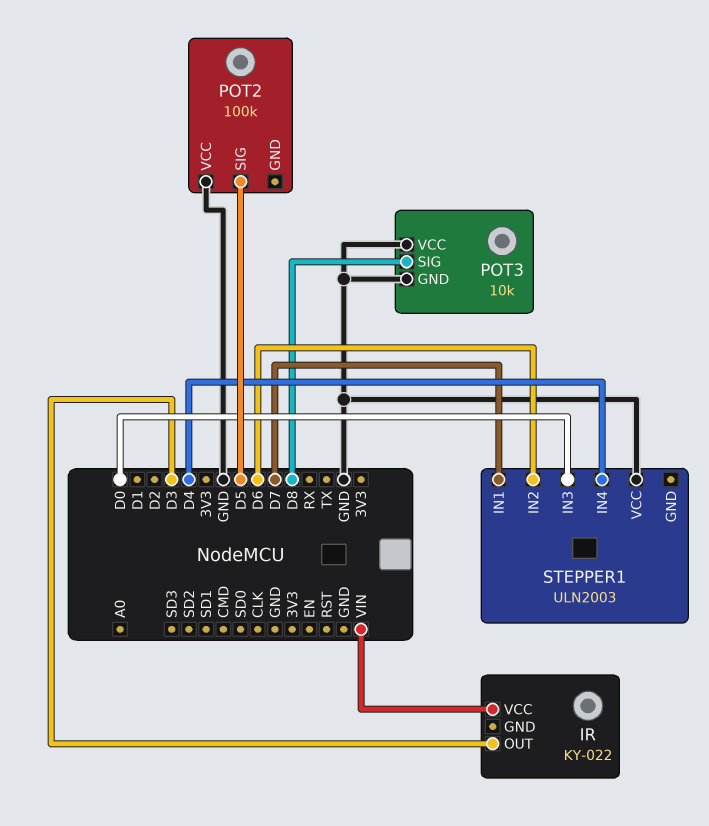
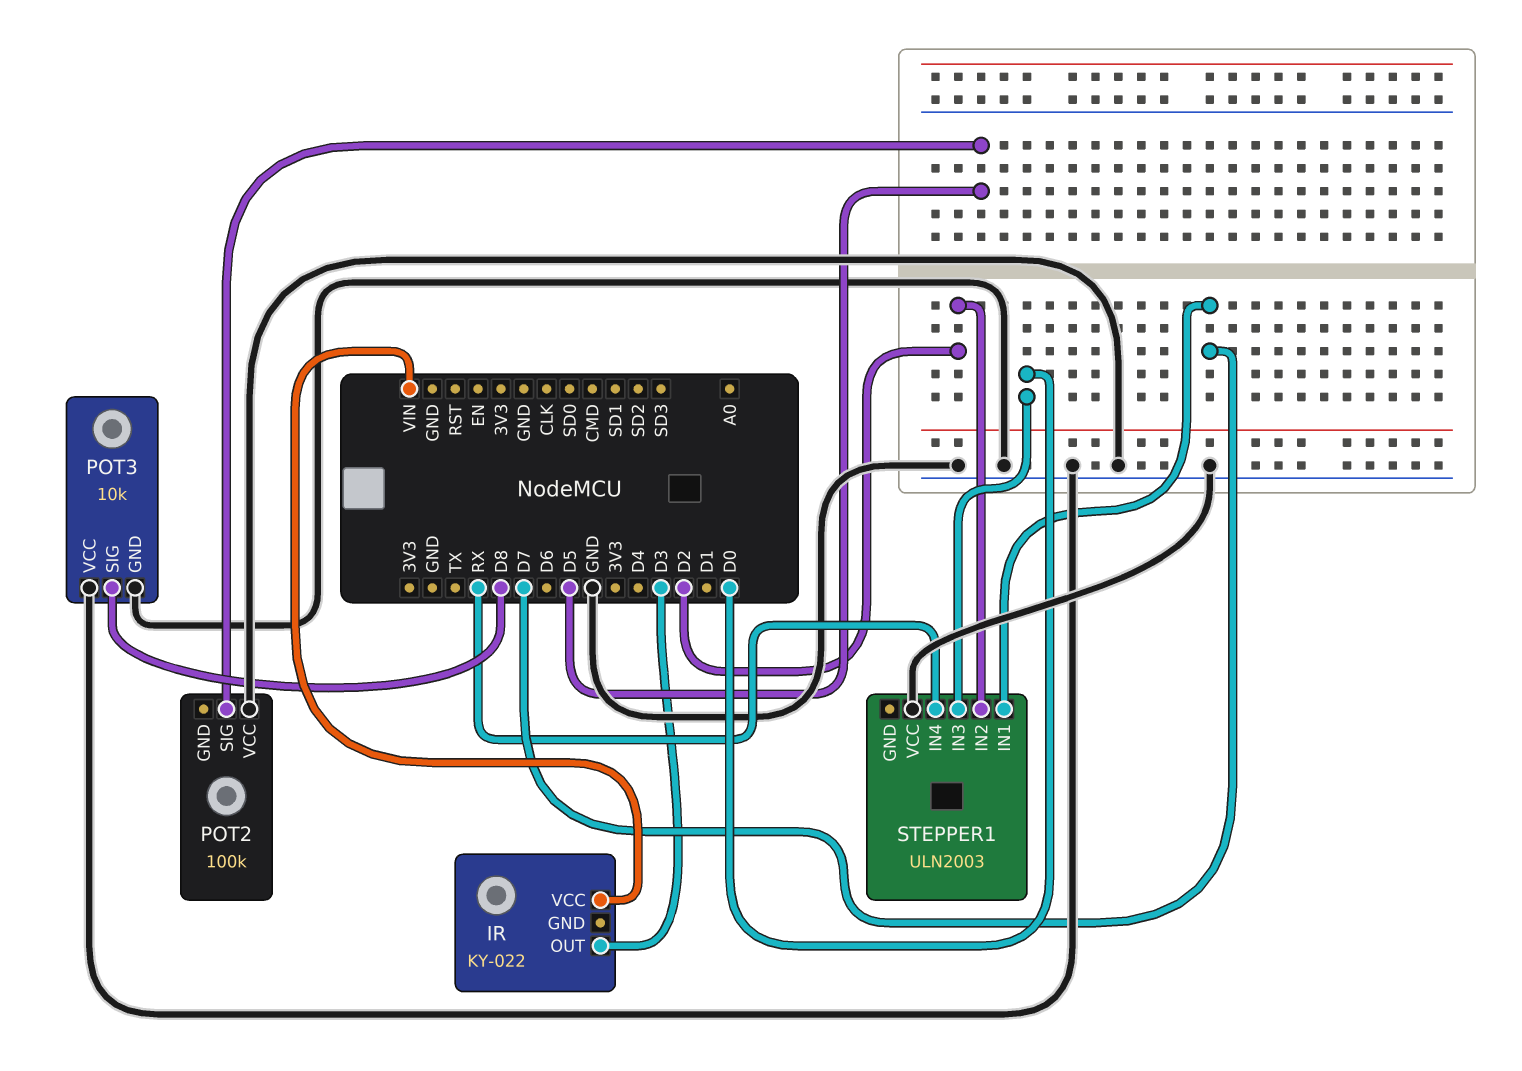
STEPPER1 pin IN2: D6 -> D2
STEPPER1 pin IN4: D4 -> RX

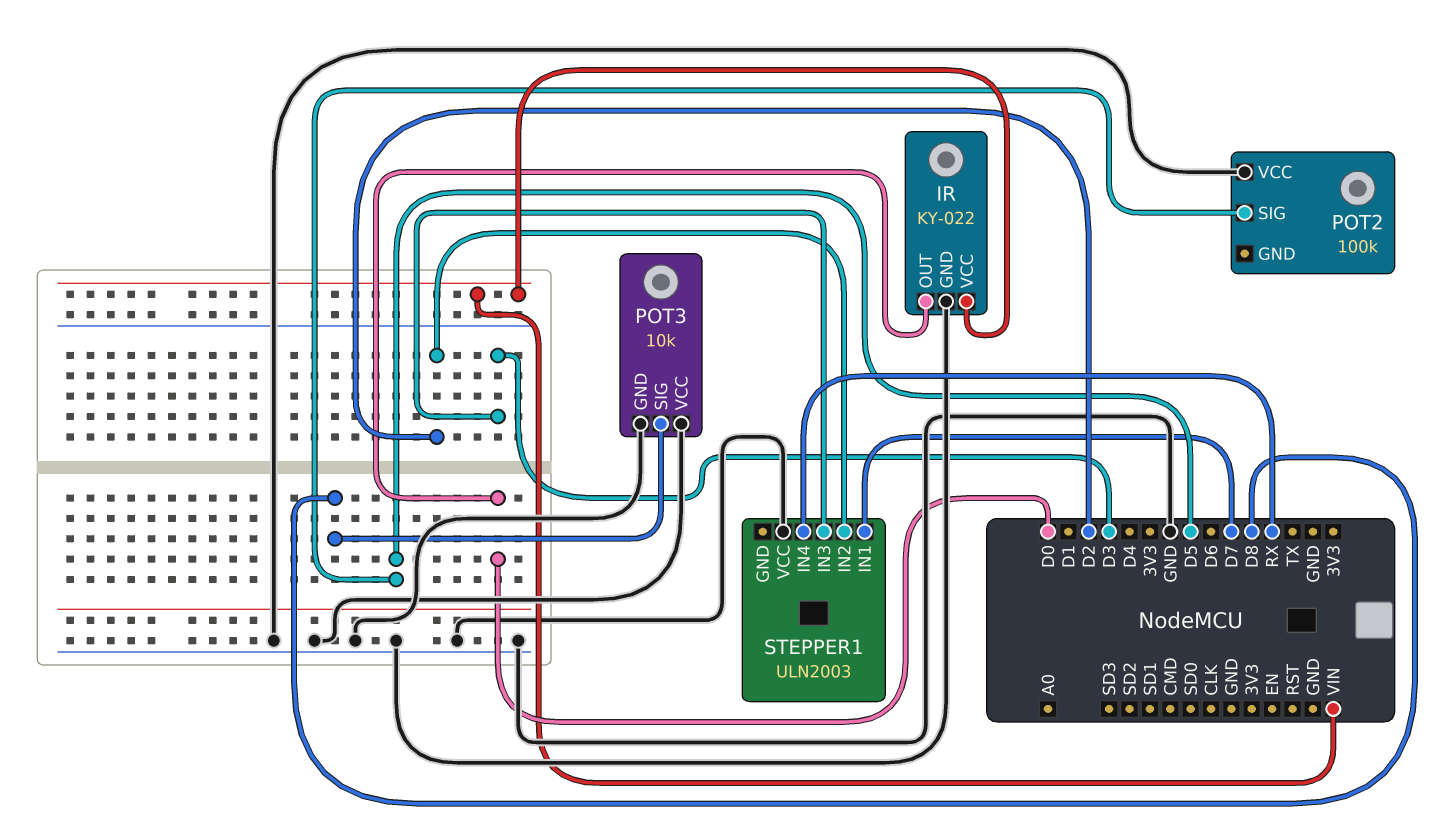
IR pin GND: none -> GND
IR pin OUT: D3 -> D0
STEPPER1 pin IN3: D0 -> D3

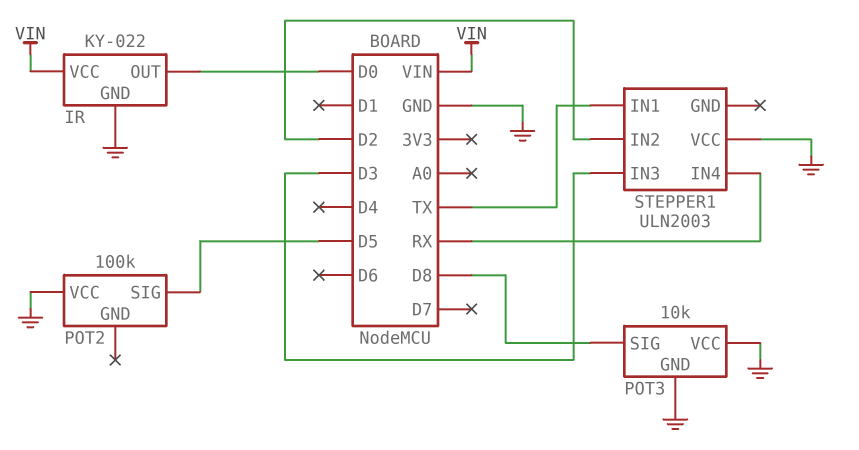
STEPPER1 pin IN1: D7 -> TX

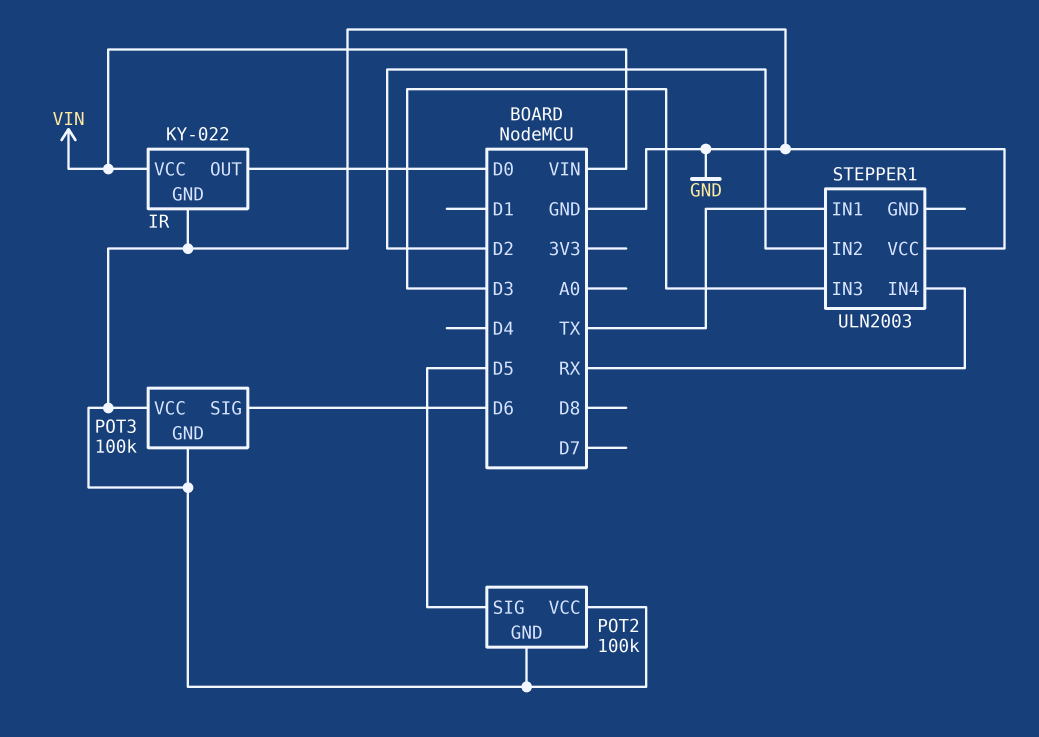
POT2 pin GND: none -> GND
POT3: 10k -> 100k
POT3 pin SIG: D8 -> D6

